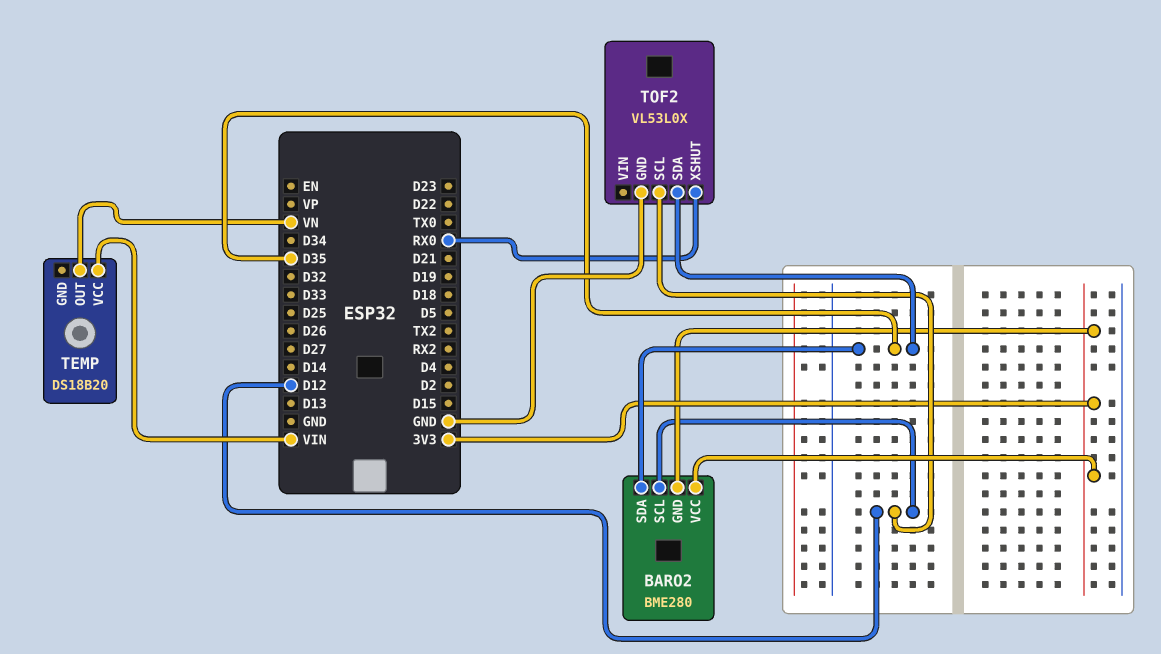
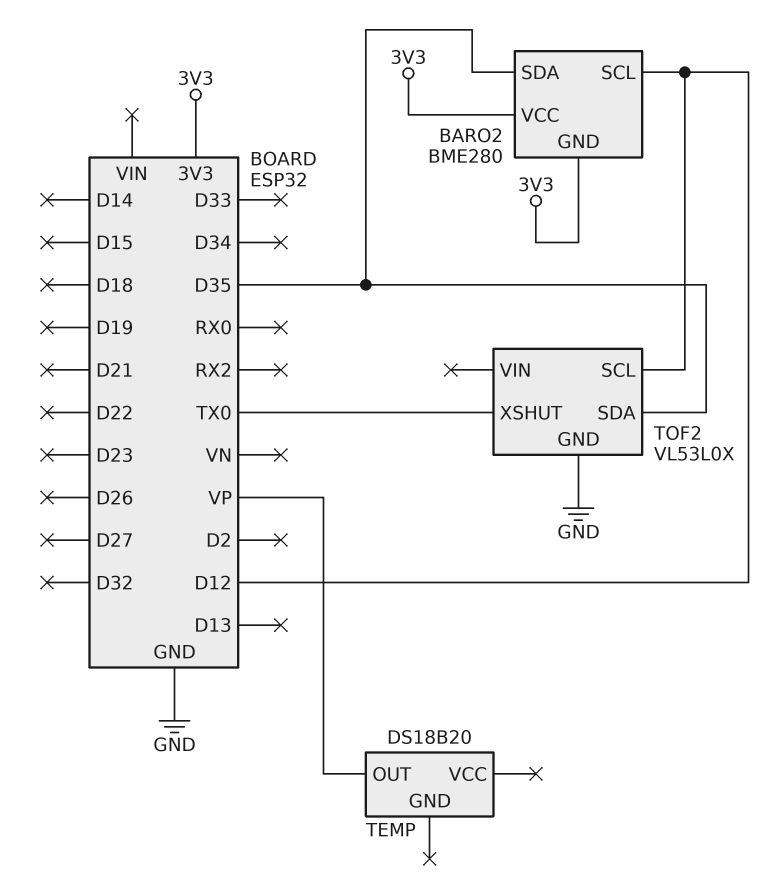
TEMP pin OUT: VN -> VP
TEMP pin VCC: VIN -> none
TOF2 pin XSHUT: RX0 -> TX0

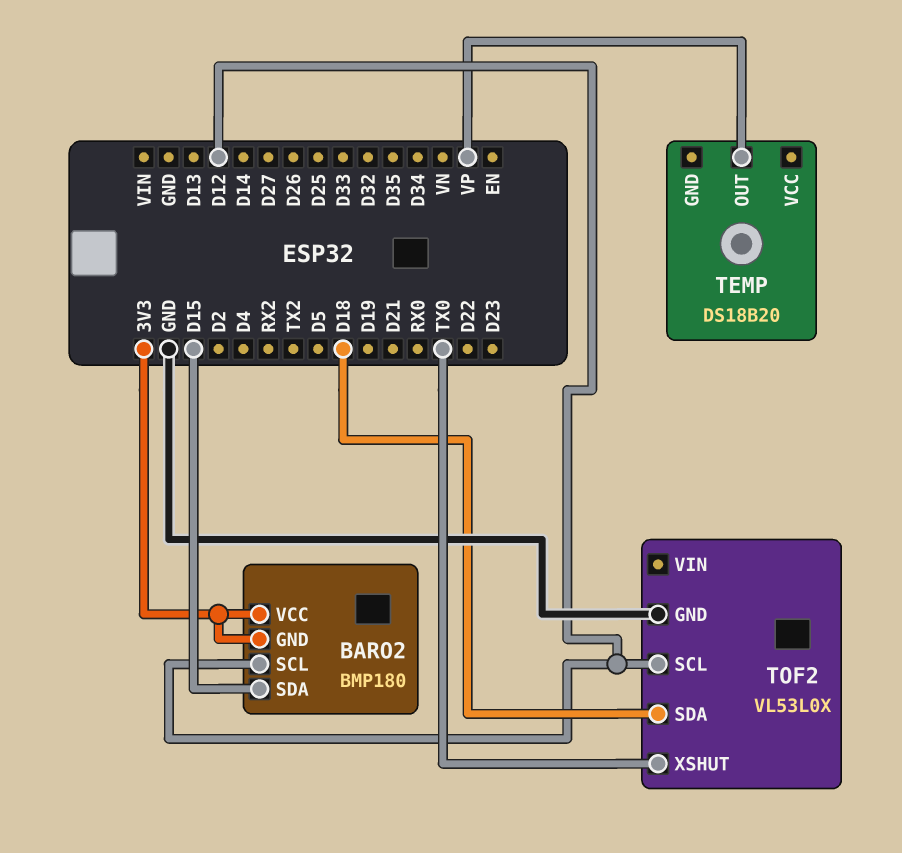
BARO2: BME280 -> BMP180
BARO2 pin SDA: D35 -> D15
TOF2 pin SDA: D35 -> D18

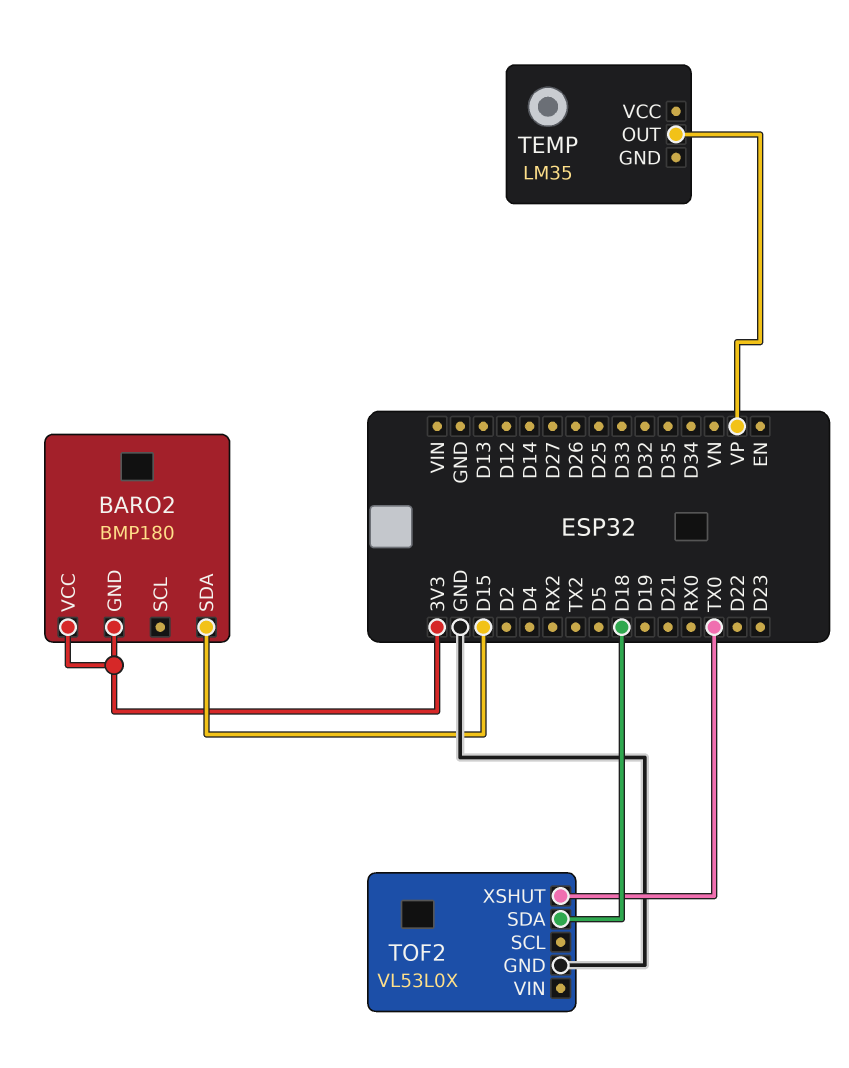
BARO2 pin SCL: D12 -> none
TEMP: DS18B20 -> LM35
TOF2 pin SCL: D12 -> none

